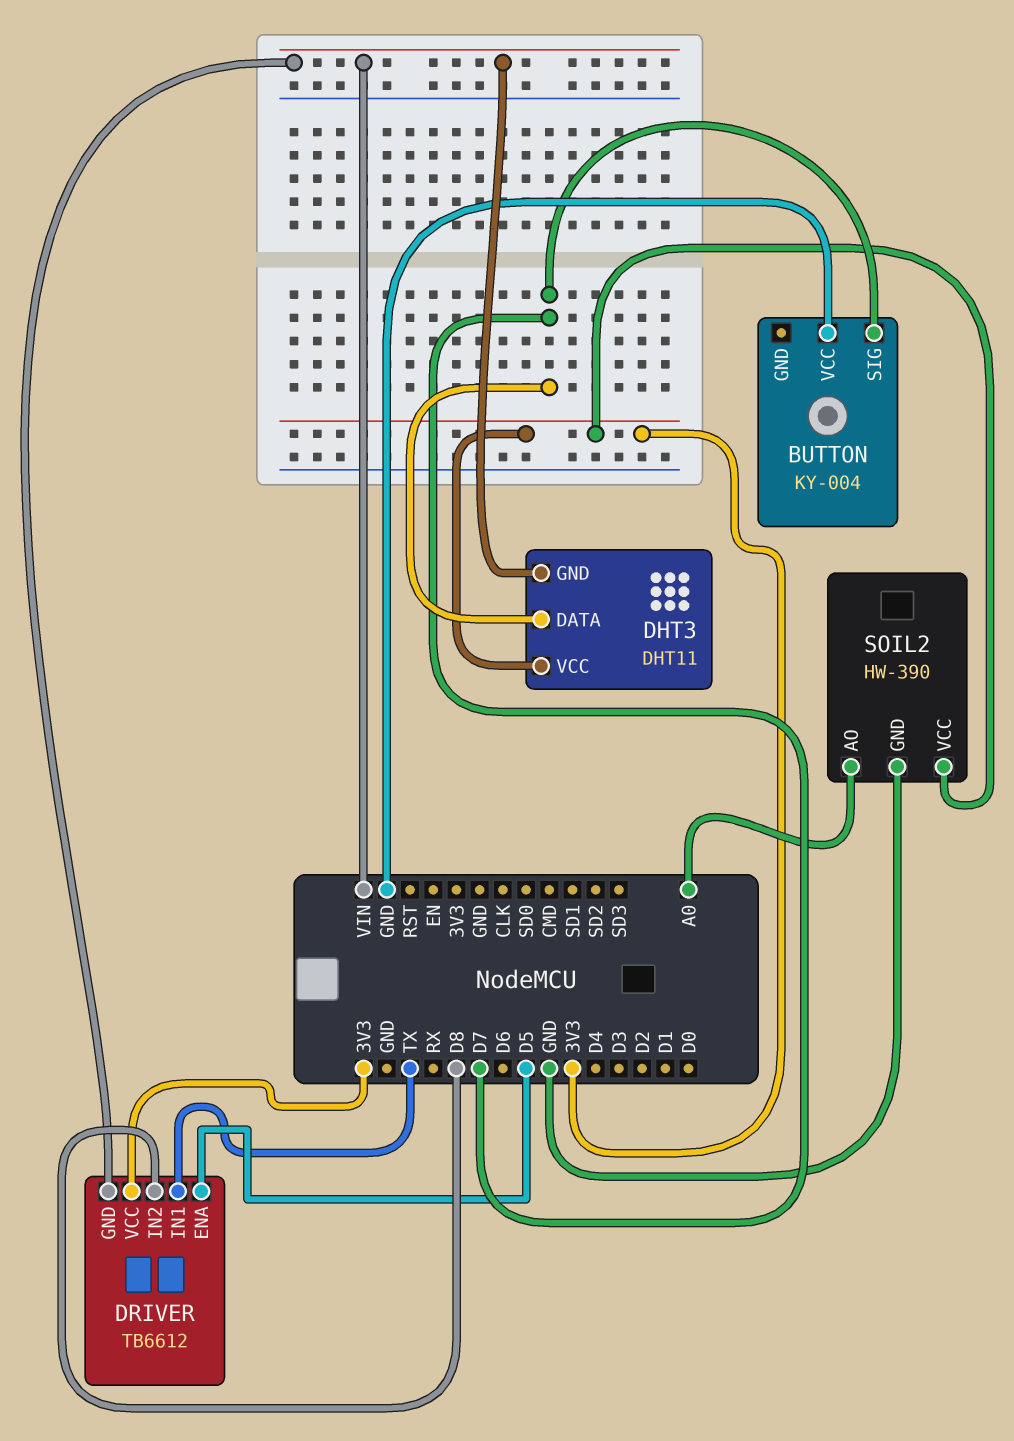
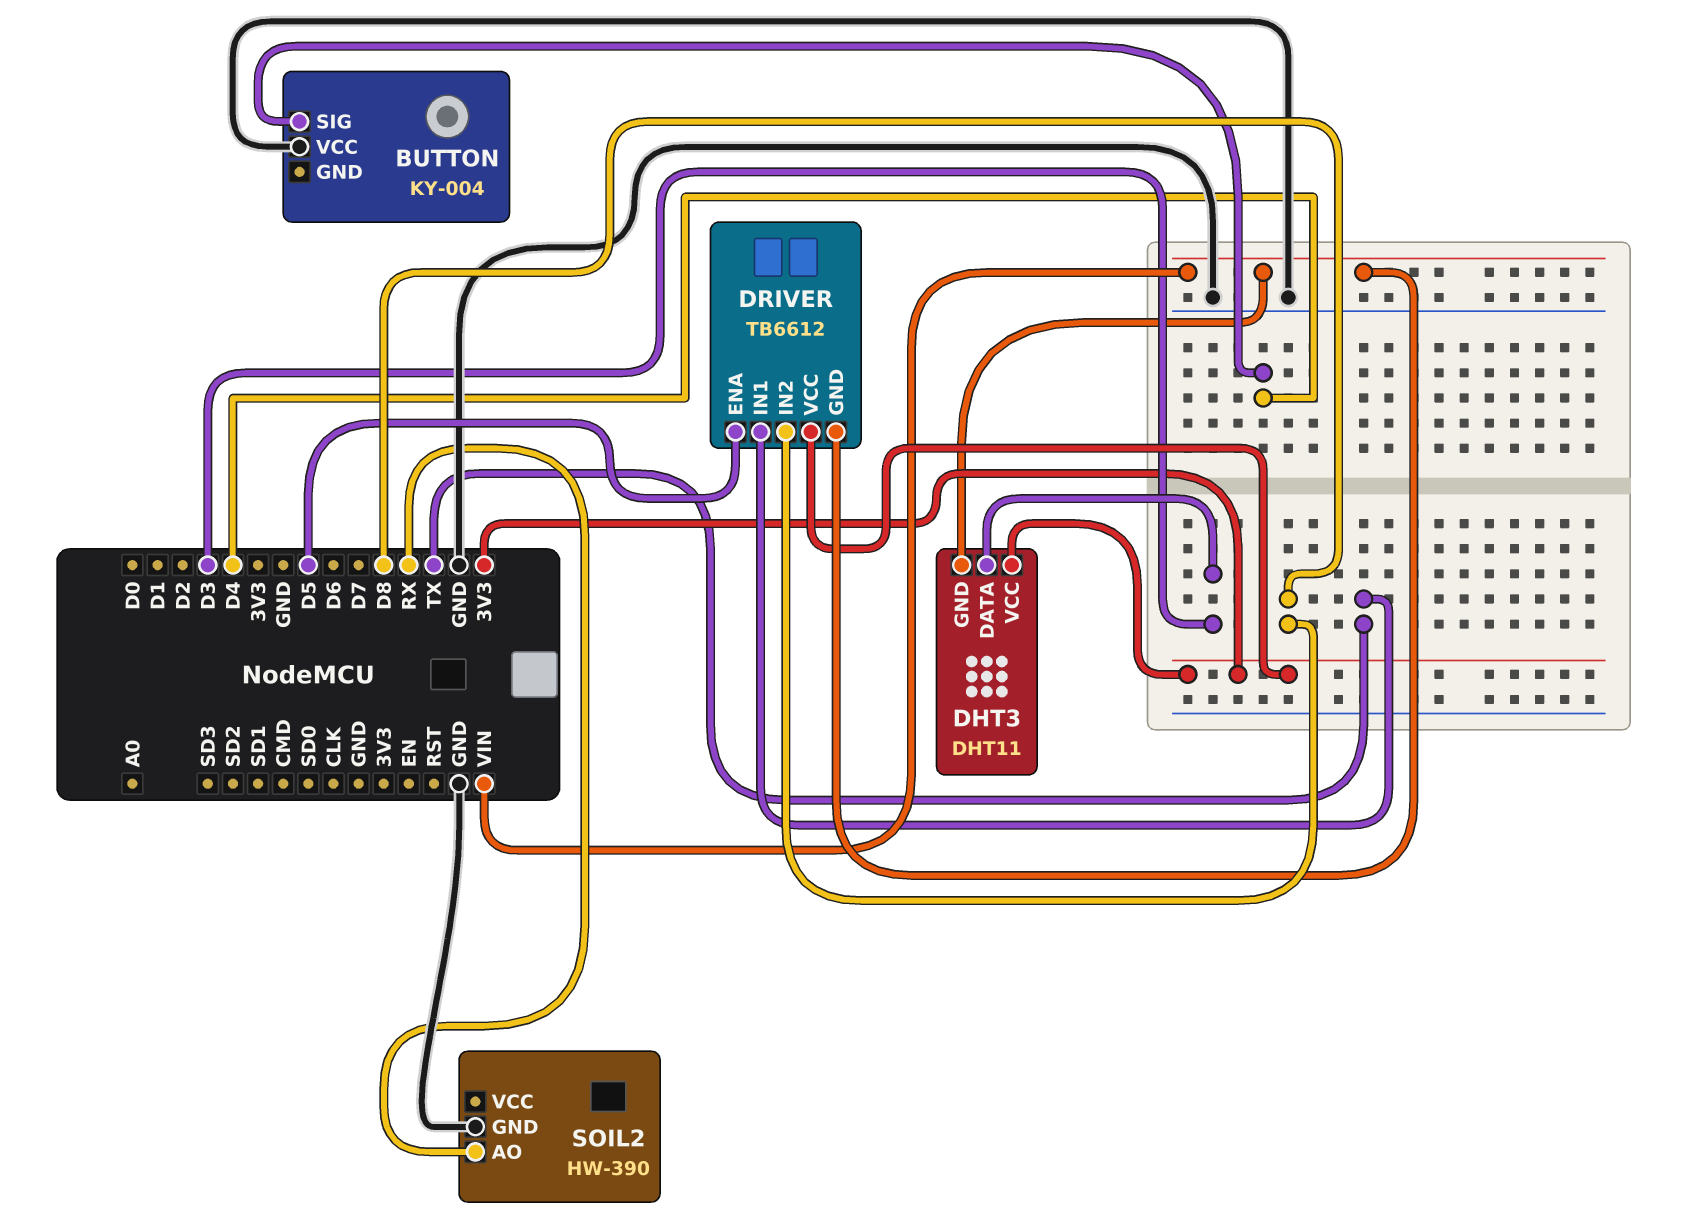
BUTTON pin SIG: D7 -> D4
DHT3 pin DATA: D7 -> D3
SOIL2 pin AO: A0 -> RX
SOIL2 pin VCC: 3V3 -> none

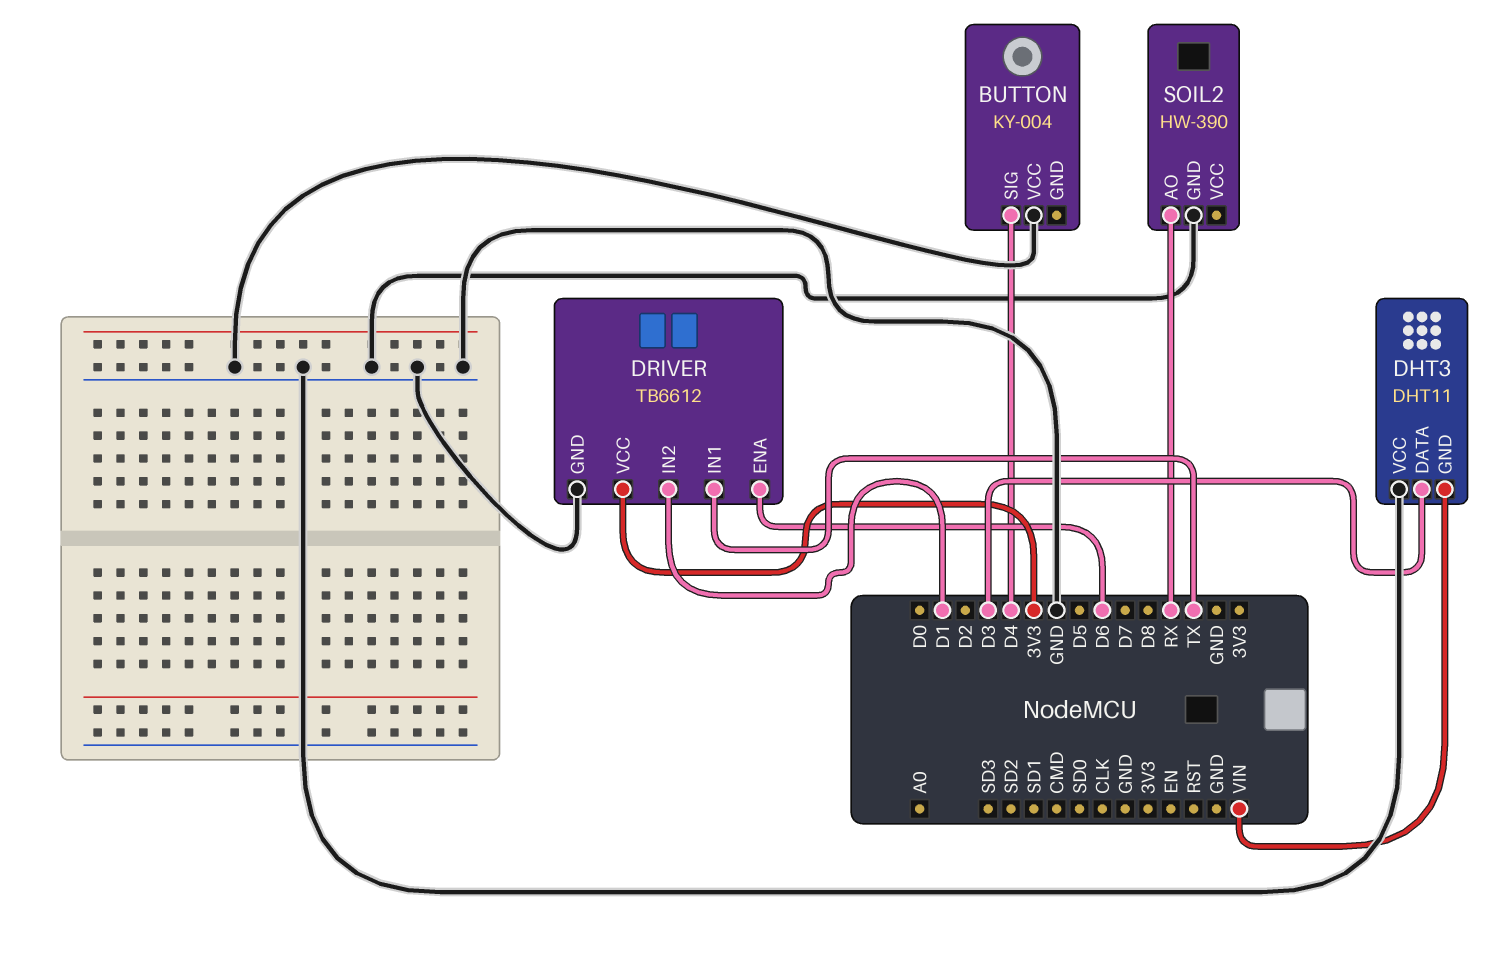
DHT3 pin VCC: 3V3 -> GND
DRIVER pin ENA: D5 -> D6
DRIVER pin GND: VIN -> GND
DRIVER pin IN2: D8 -> D1

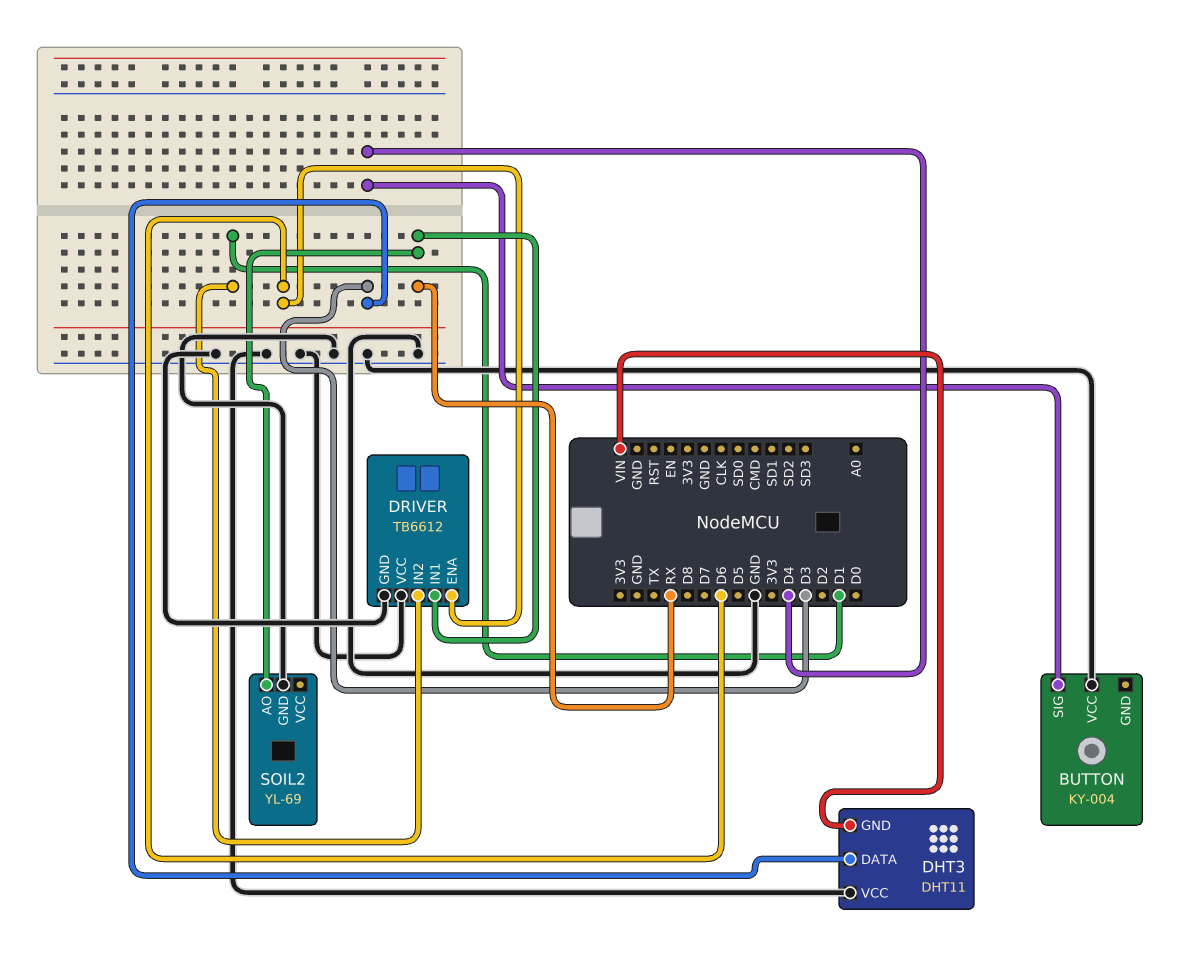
DRIVER pin IN1: TX -> RX
DRIVER pin VCC: 3V3 -> GND
SOIL2: HW-390 -> YL-69

